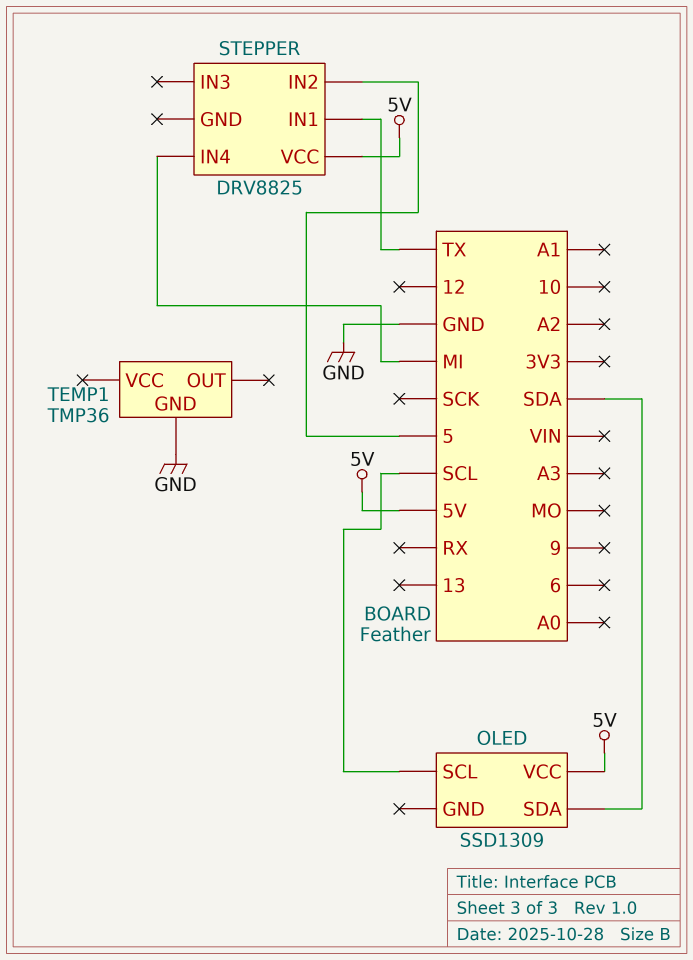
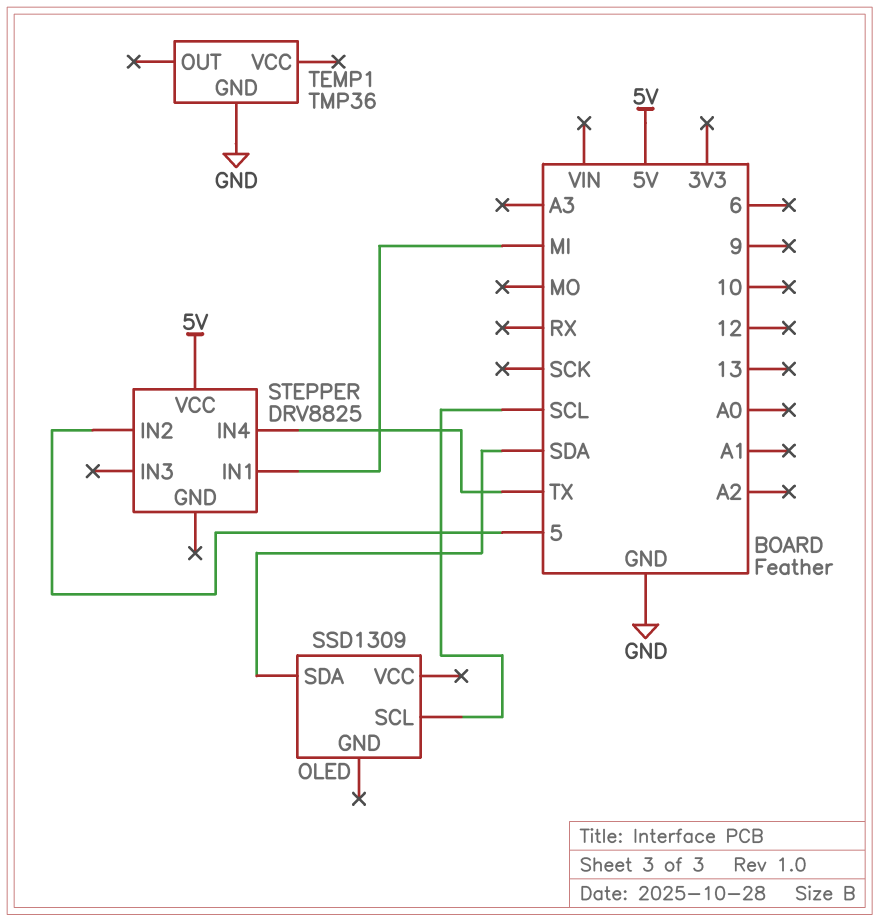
OLED pin VCC: 5V -> none
STEPPER pin IN1: TX -> MI
STEPPER pin IN4: MI -> TX

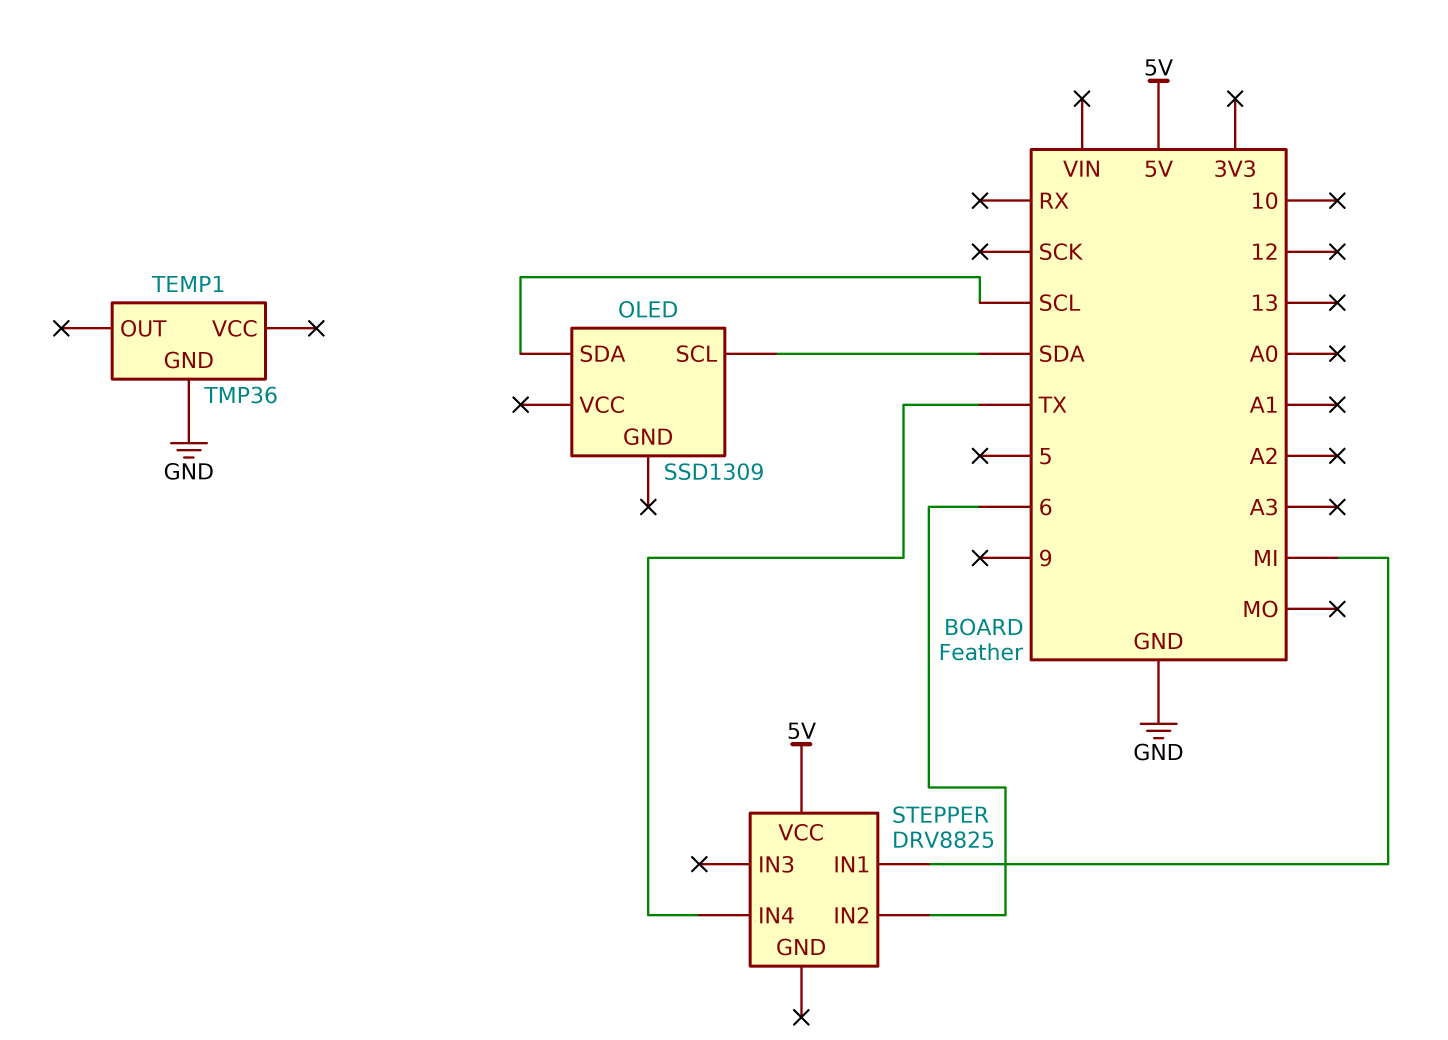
OLED pin SCL: SCL -> SDA
OLED pin SDA: SDA -> SCL
STEPPER pin IN2: 5 -> 6

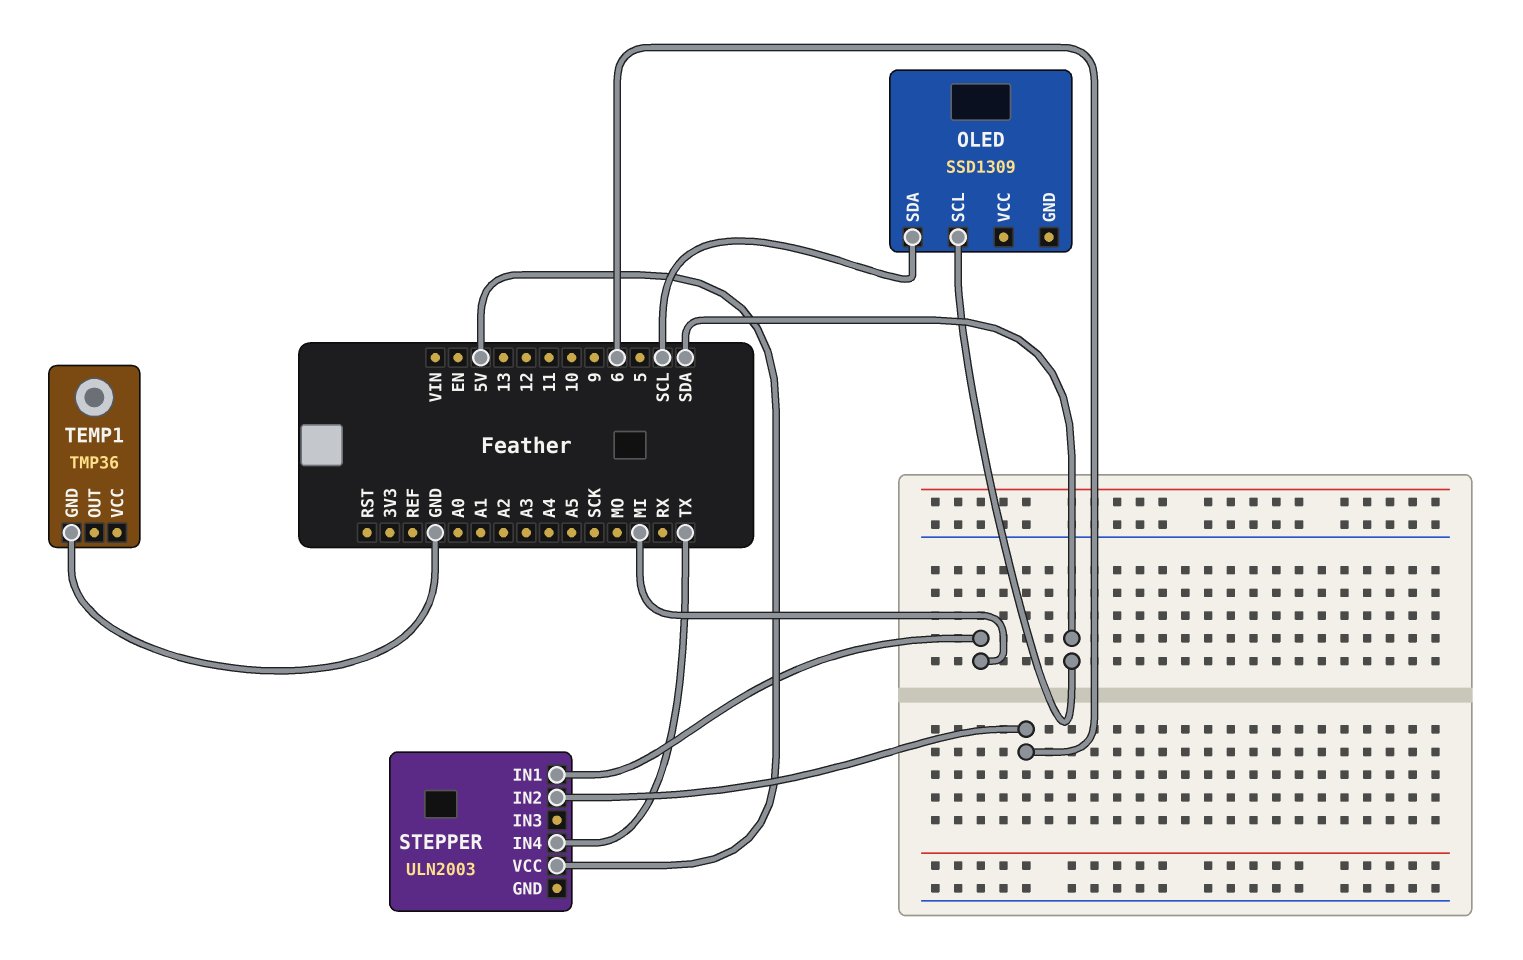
STEPPER: DRV8825 -> ULN2003

